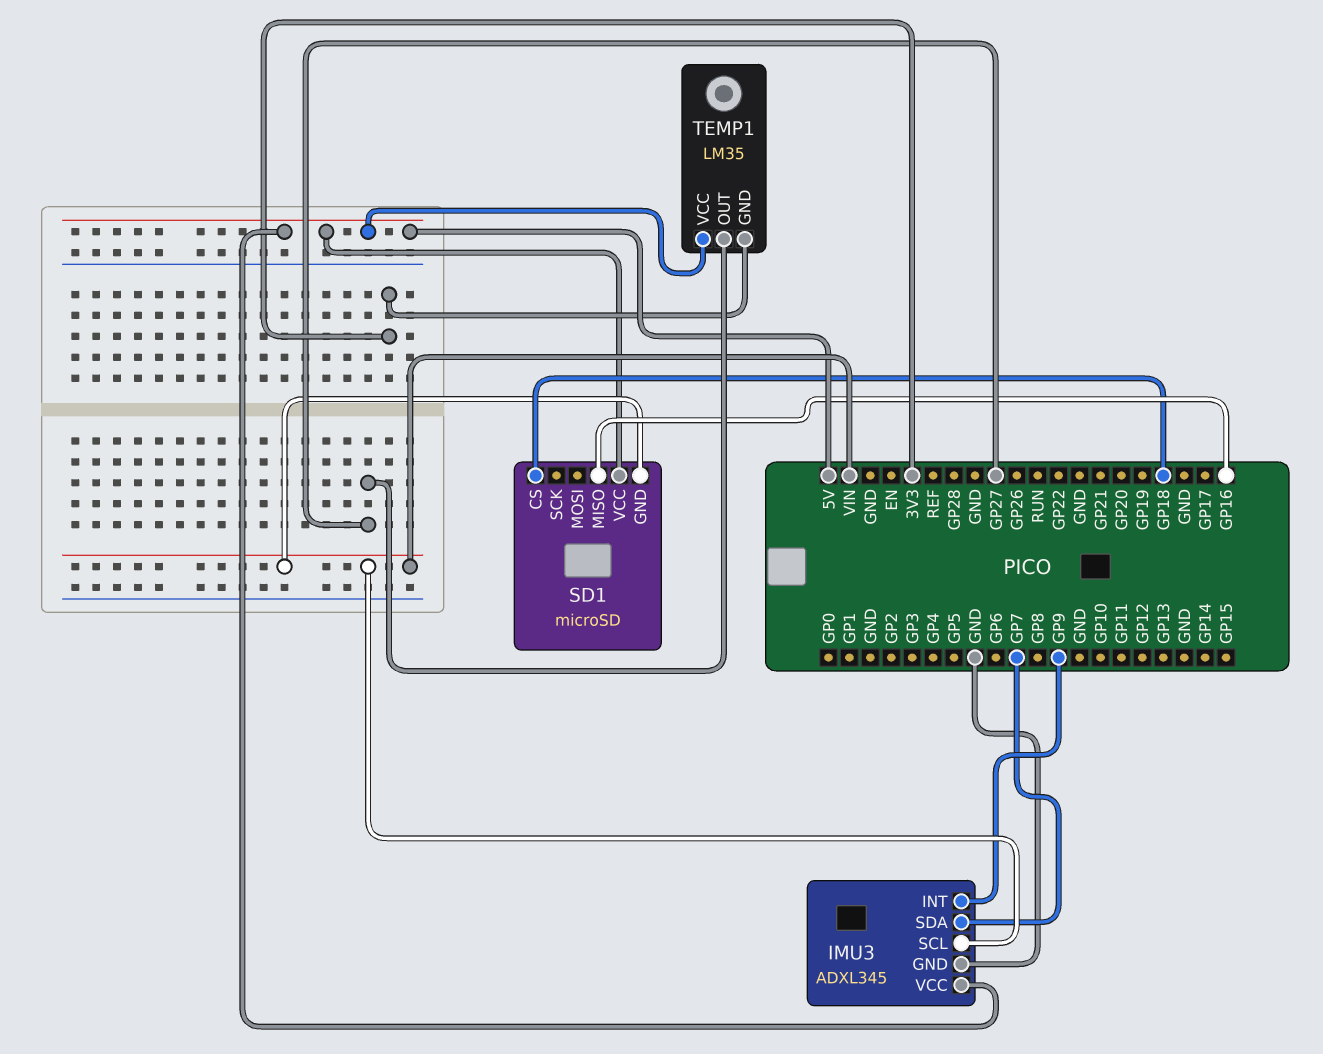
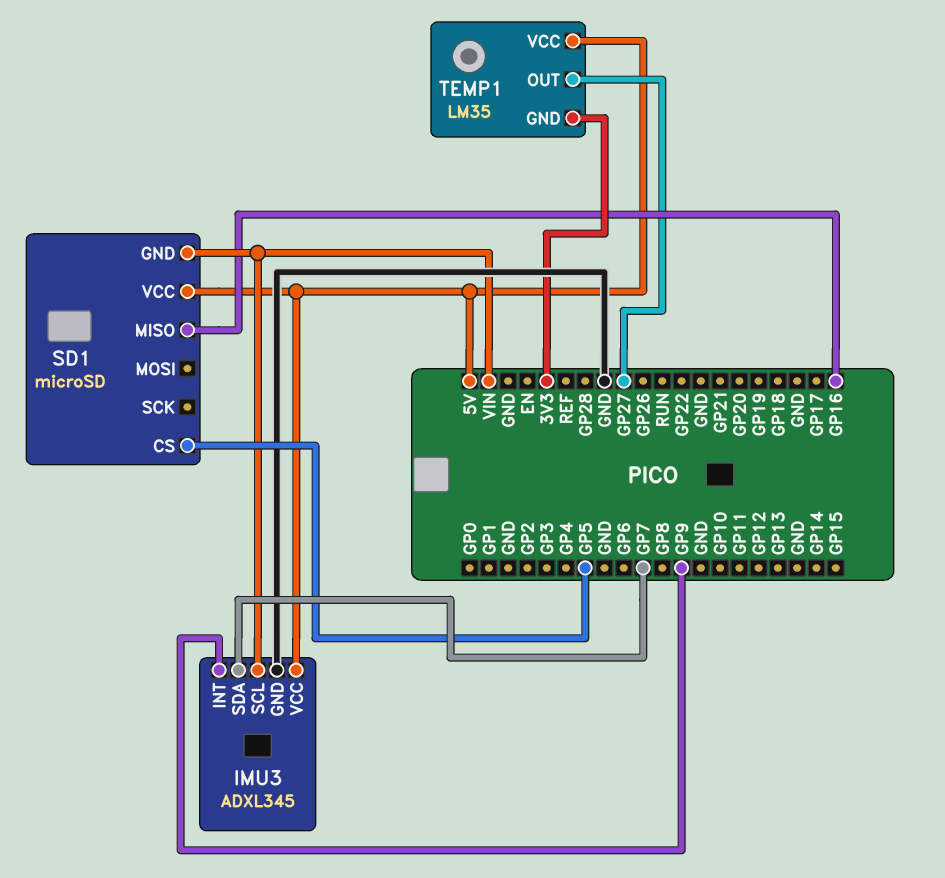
SD1 pin CS: GP18 -> GP5

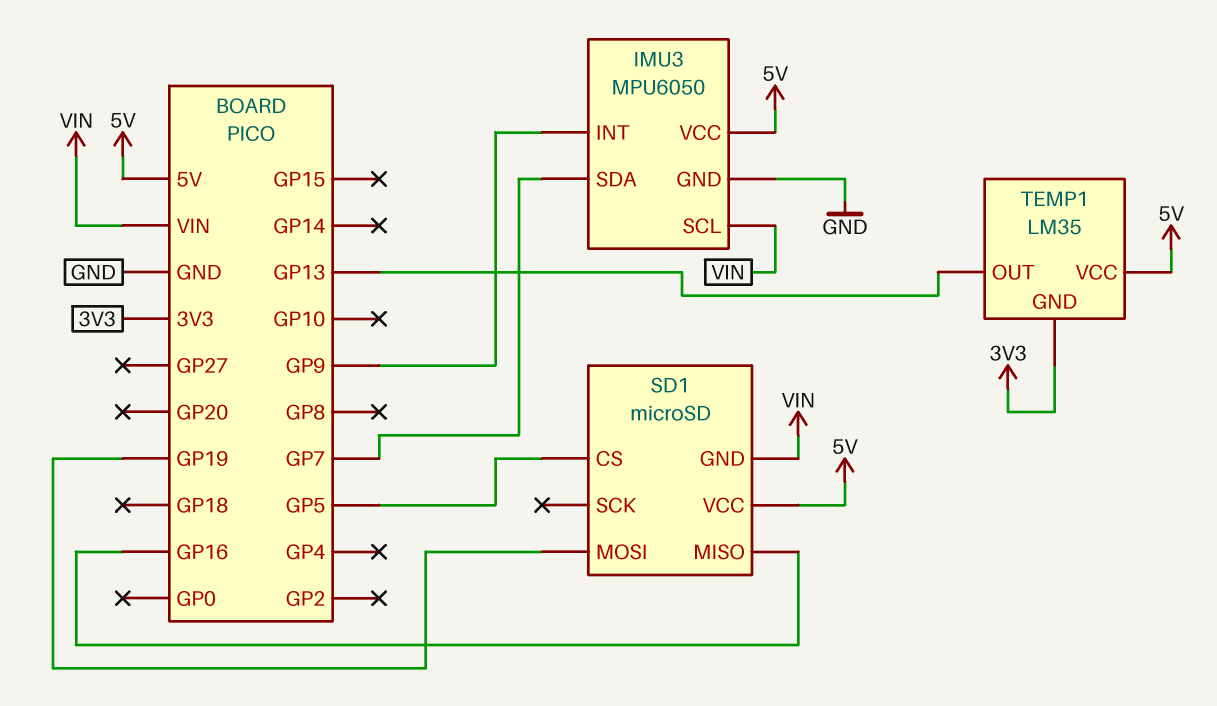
IMU3: ADXL345 -> MPU6050
SD1 pin MOSI: none -> GP19
TEMP1 pin OUT: GP27 -> GP13

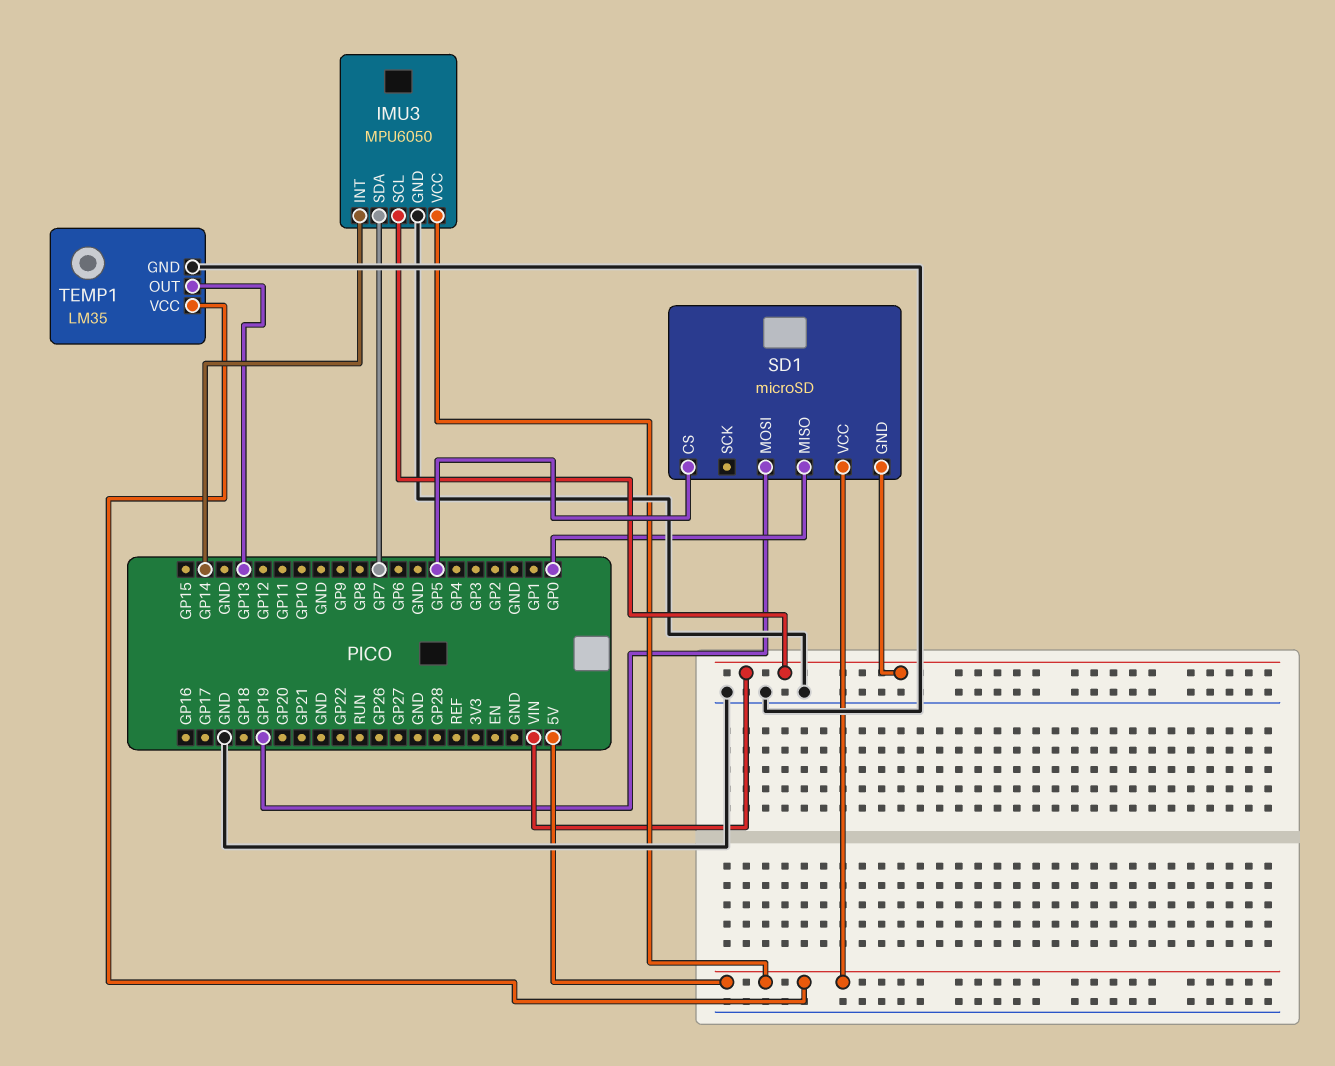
IMU3 pin INT: GP9 -> GP14
SD1 pin MISO: GP16 -> GP0
TEMP1 pin GND: 3V3 -> GND

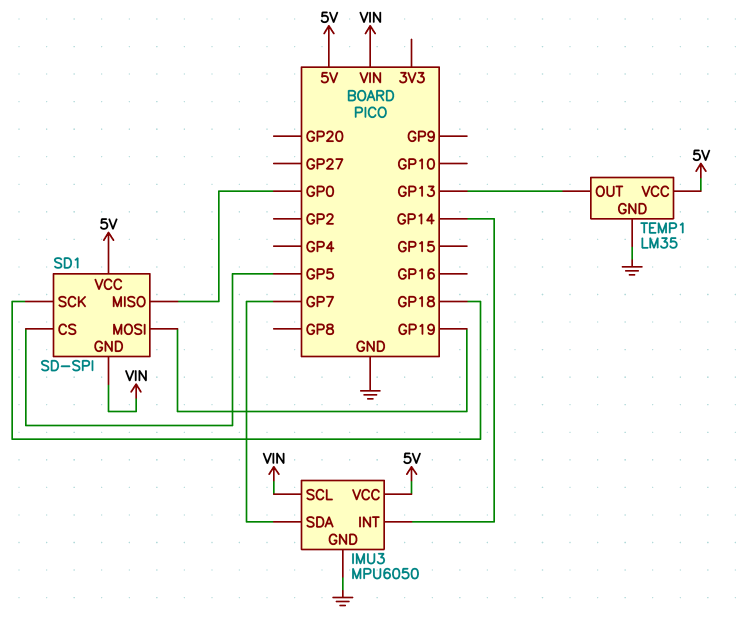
SD1: microSD -> SD-SPI
SD1 pin SCK: none -> GP18

